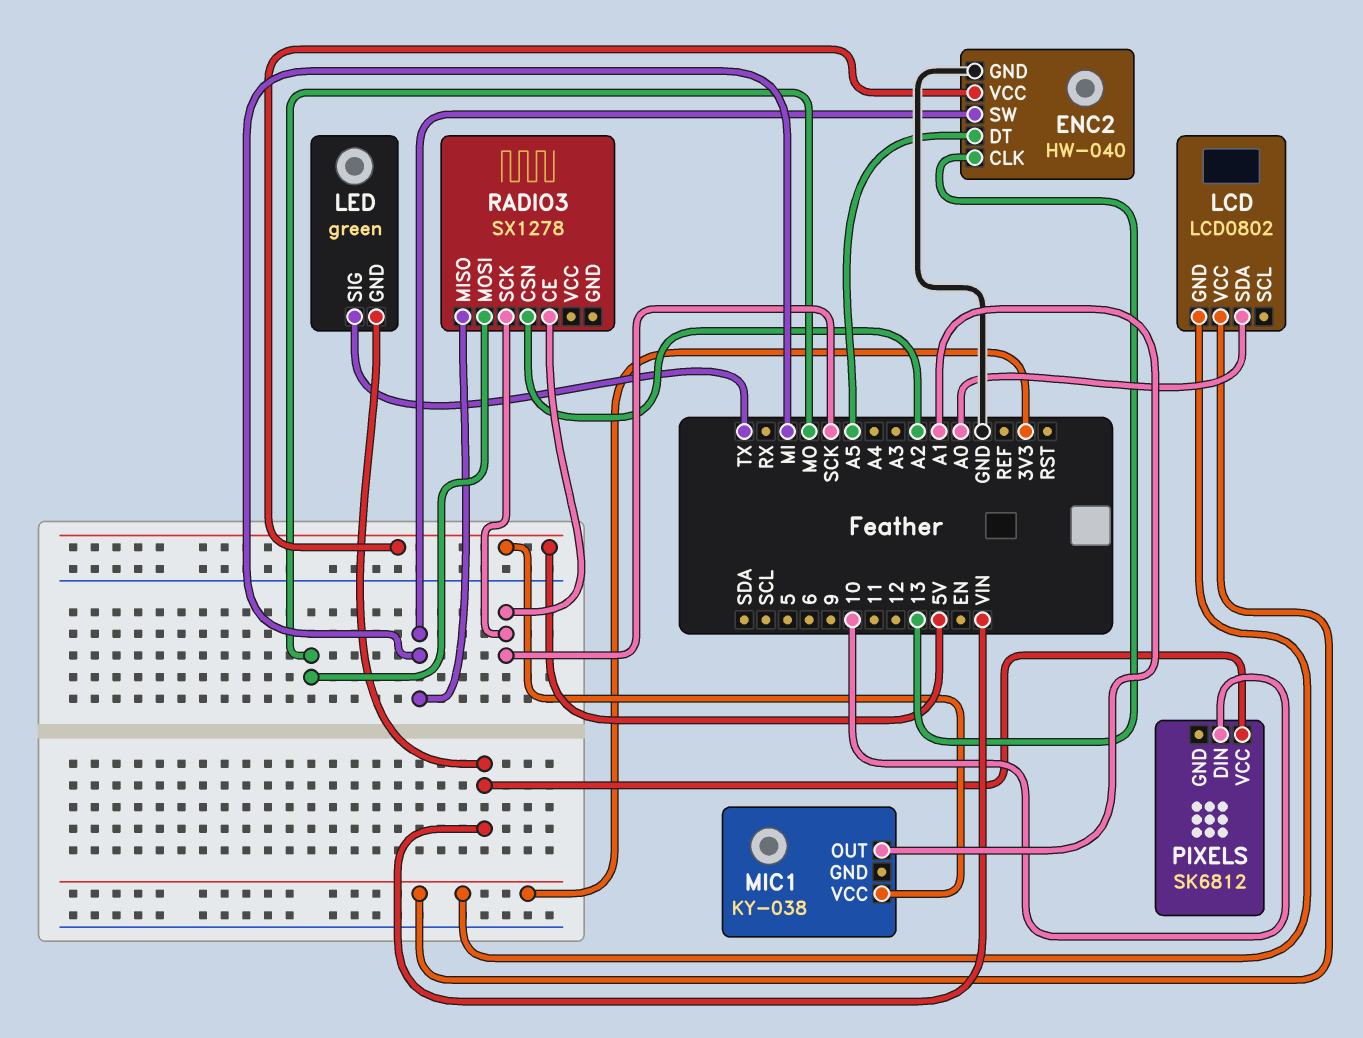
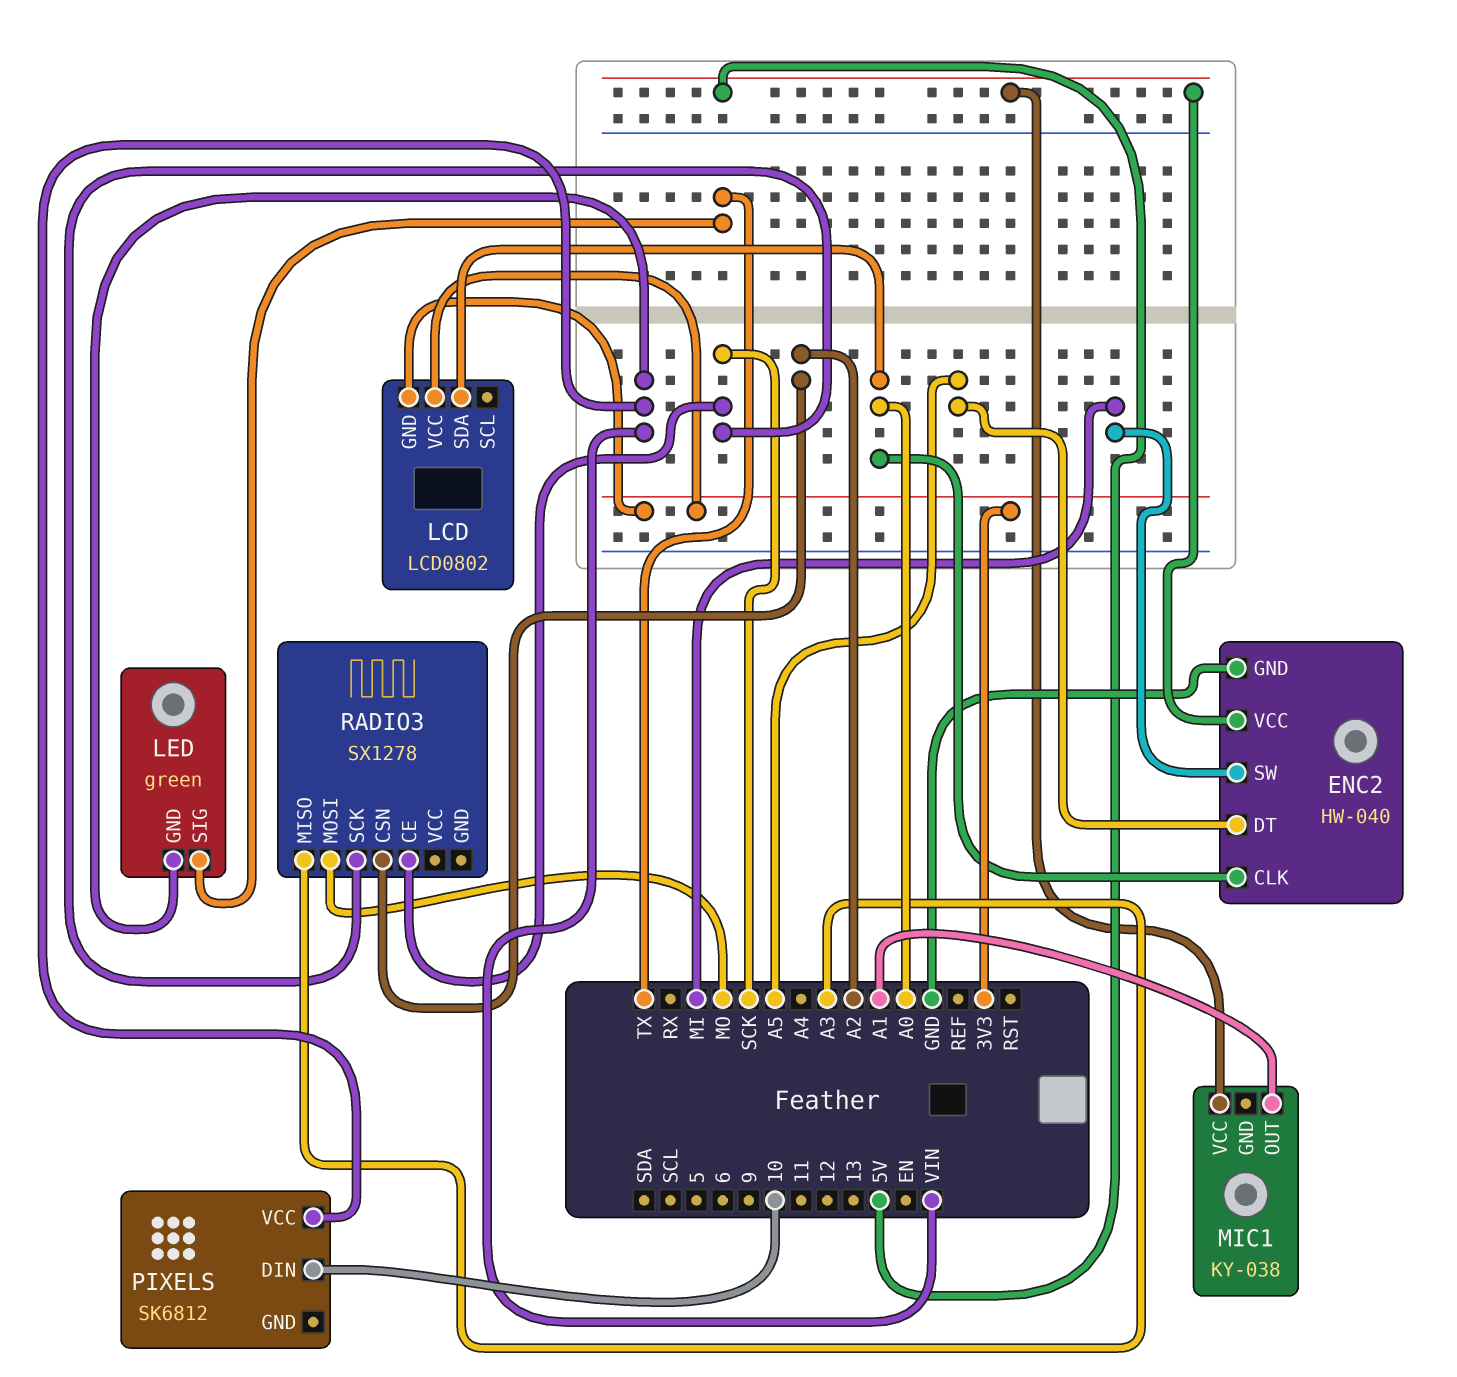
ENC2 pin CLK: 13 -> A0
RADIO3 pin MISO: MI -> A3

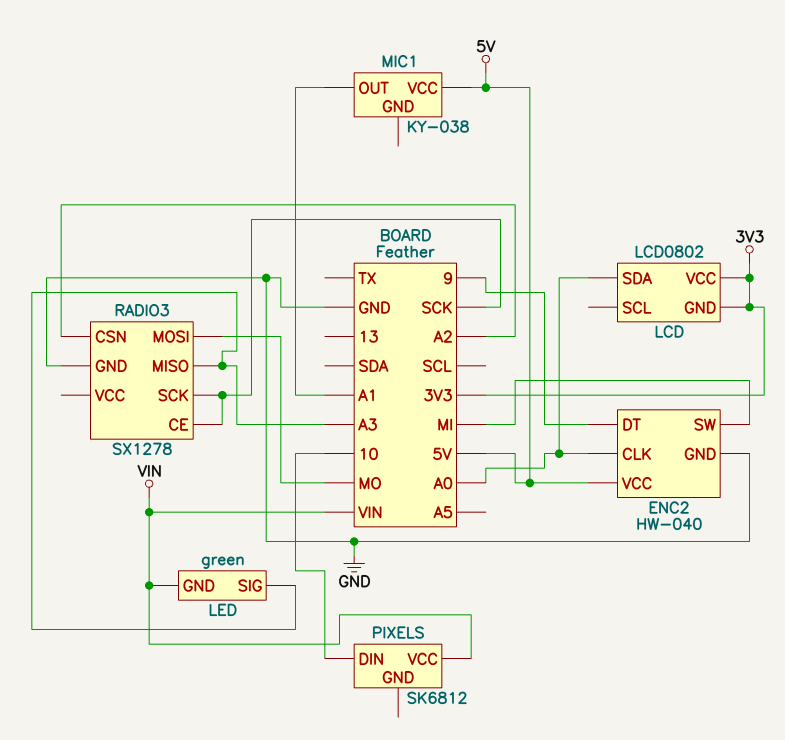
ENC2 pin DT: A5 -> 9
LED pin SIG: TX -> A3
RADIO3 pin GND: none -> GND

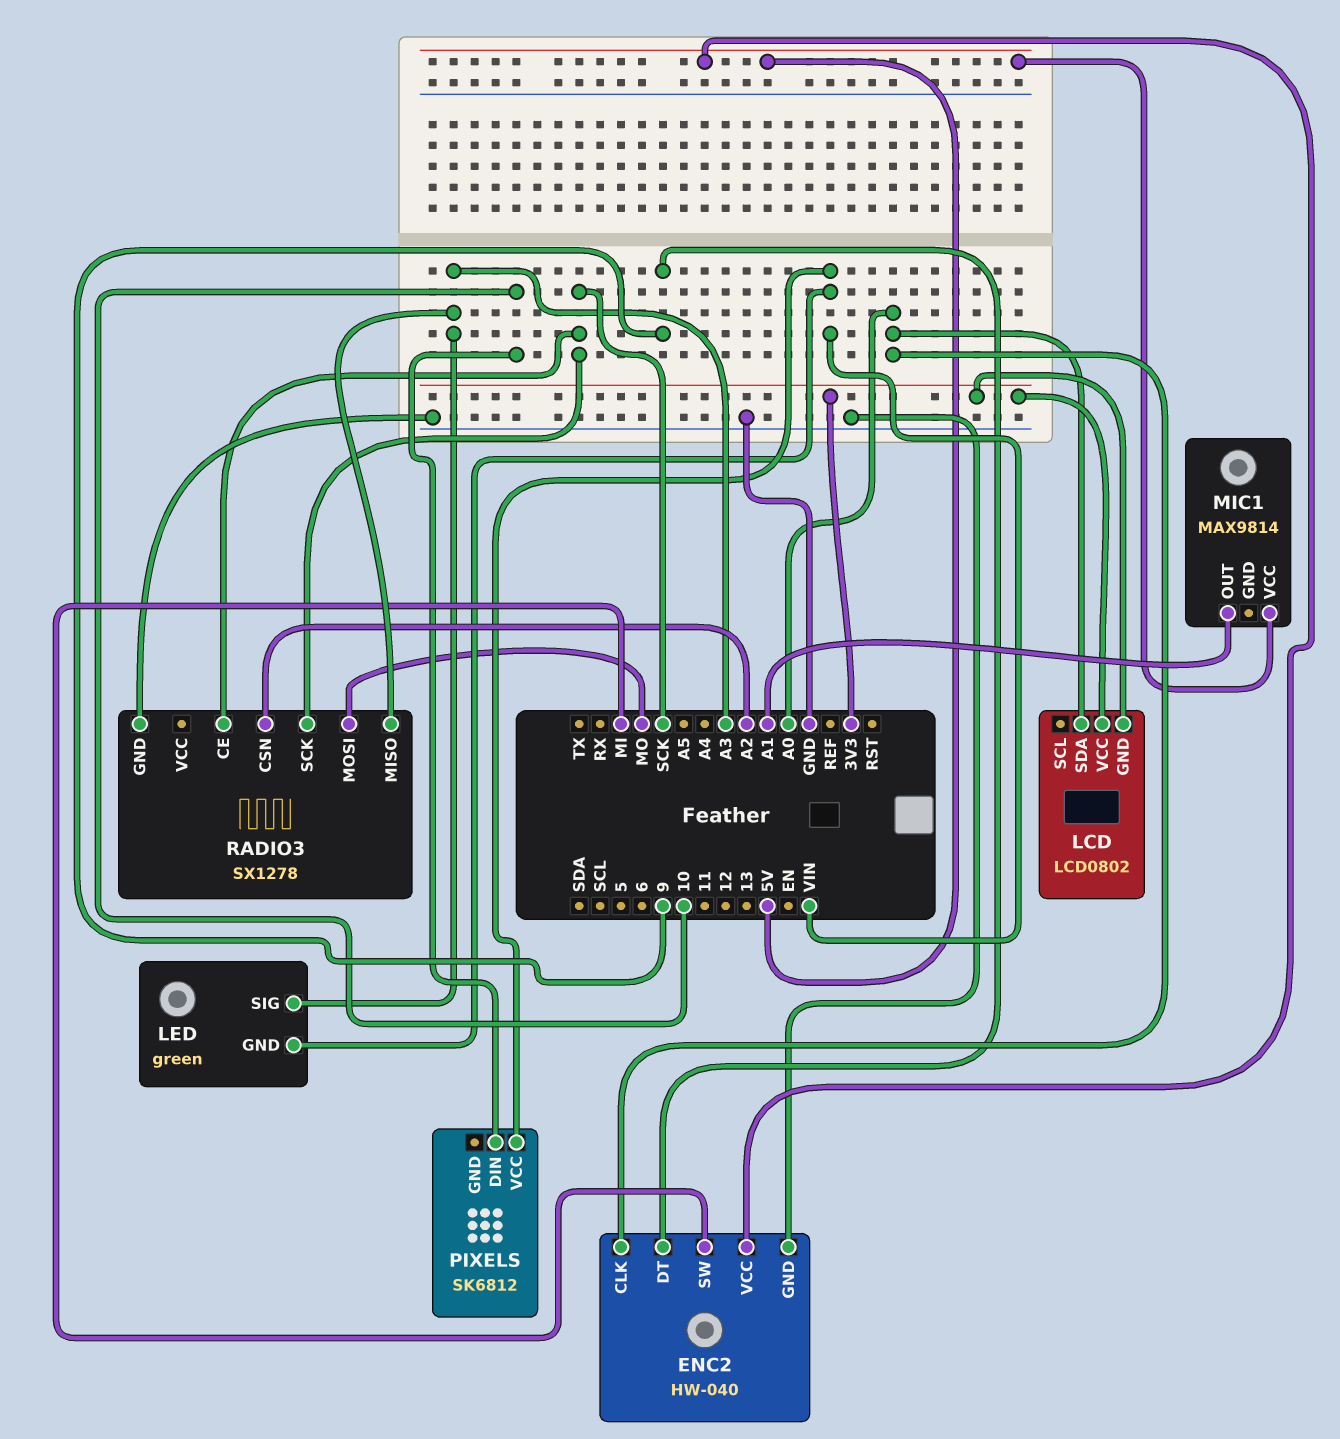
MIC1: KY-038 -> MAX9814

